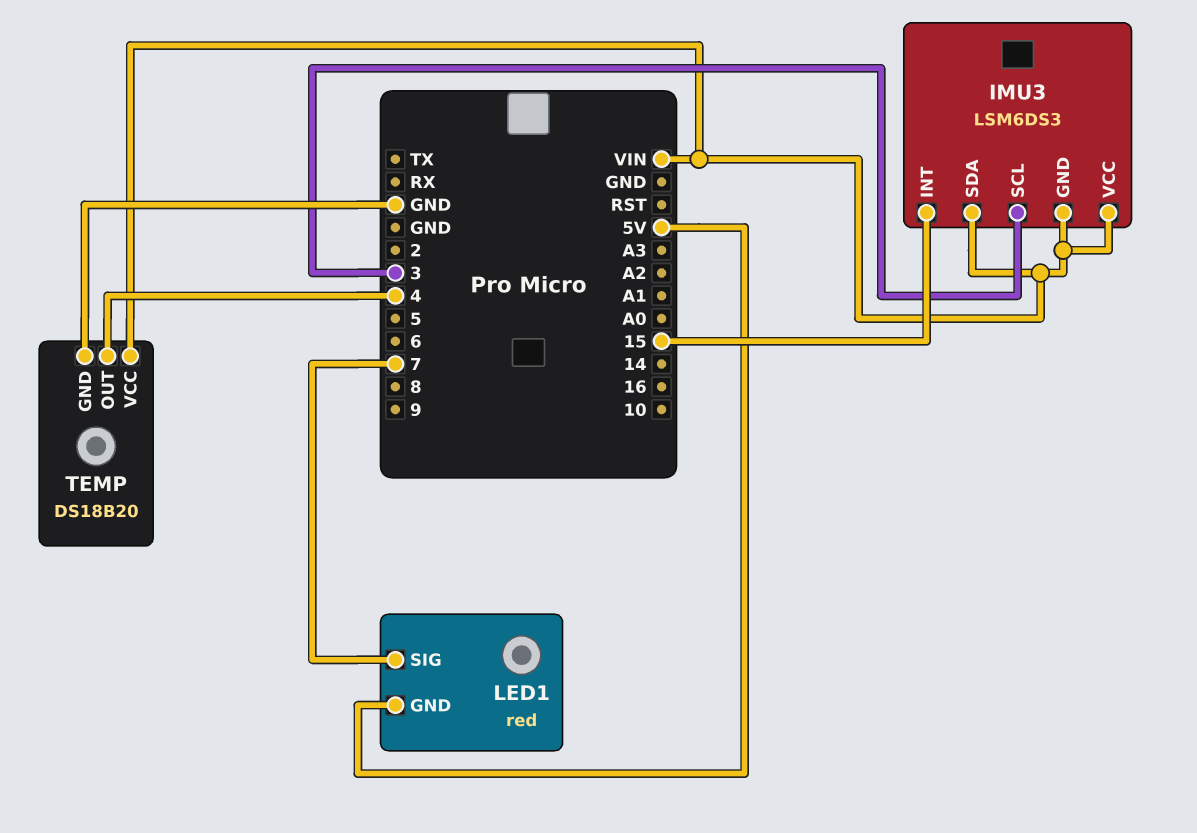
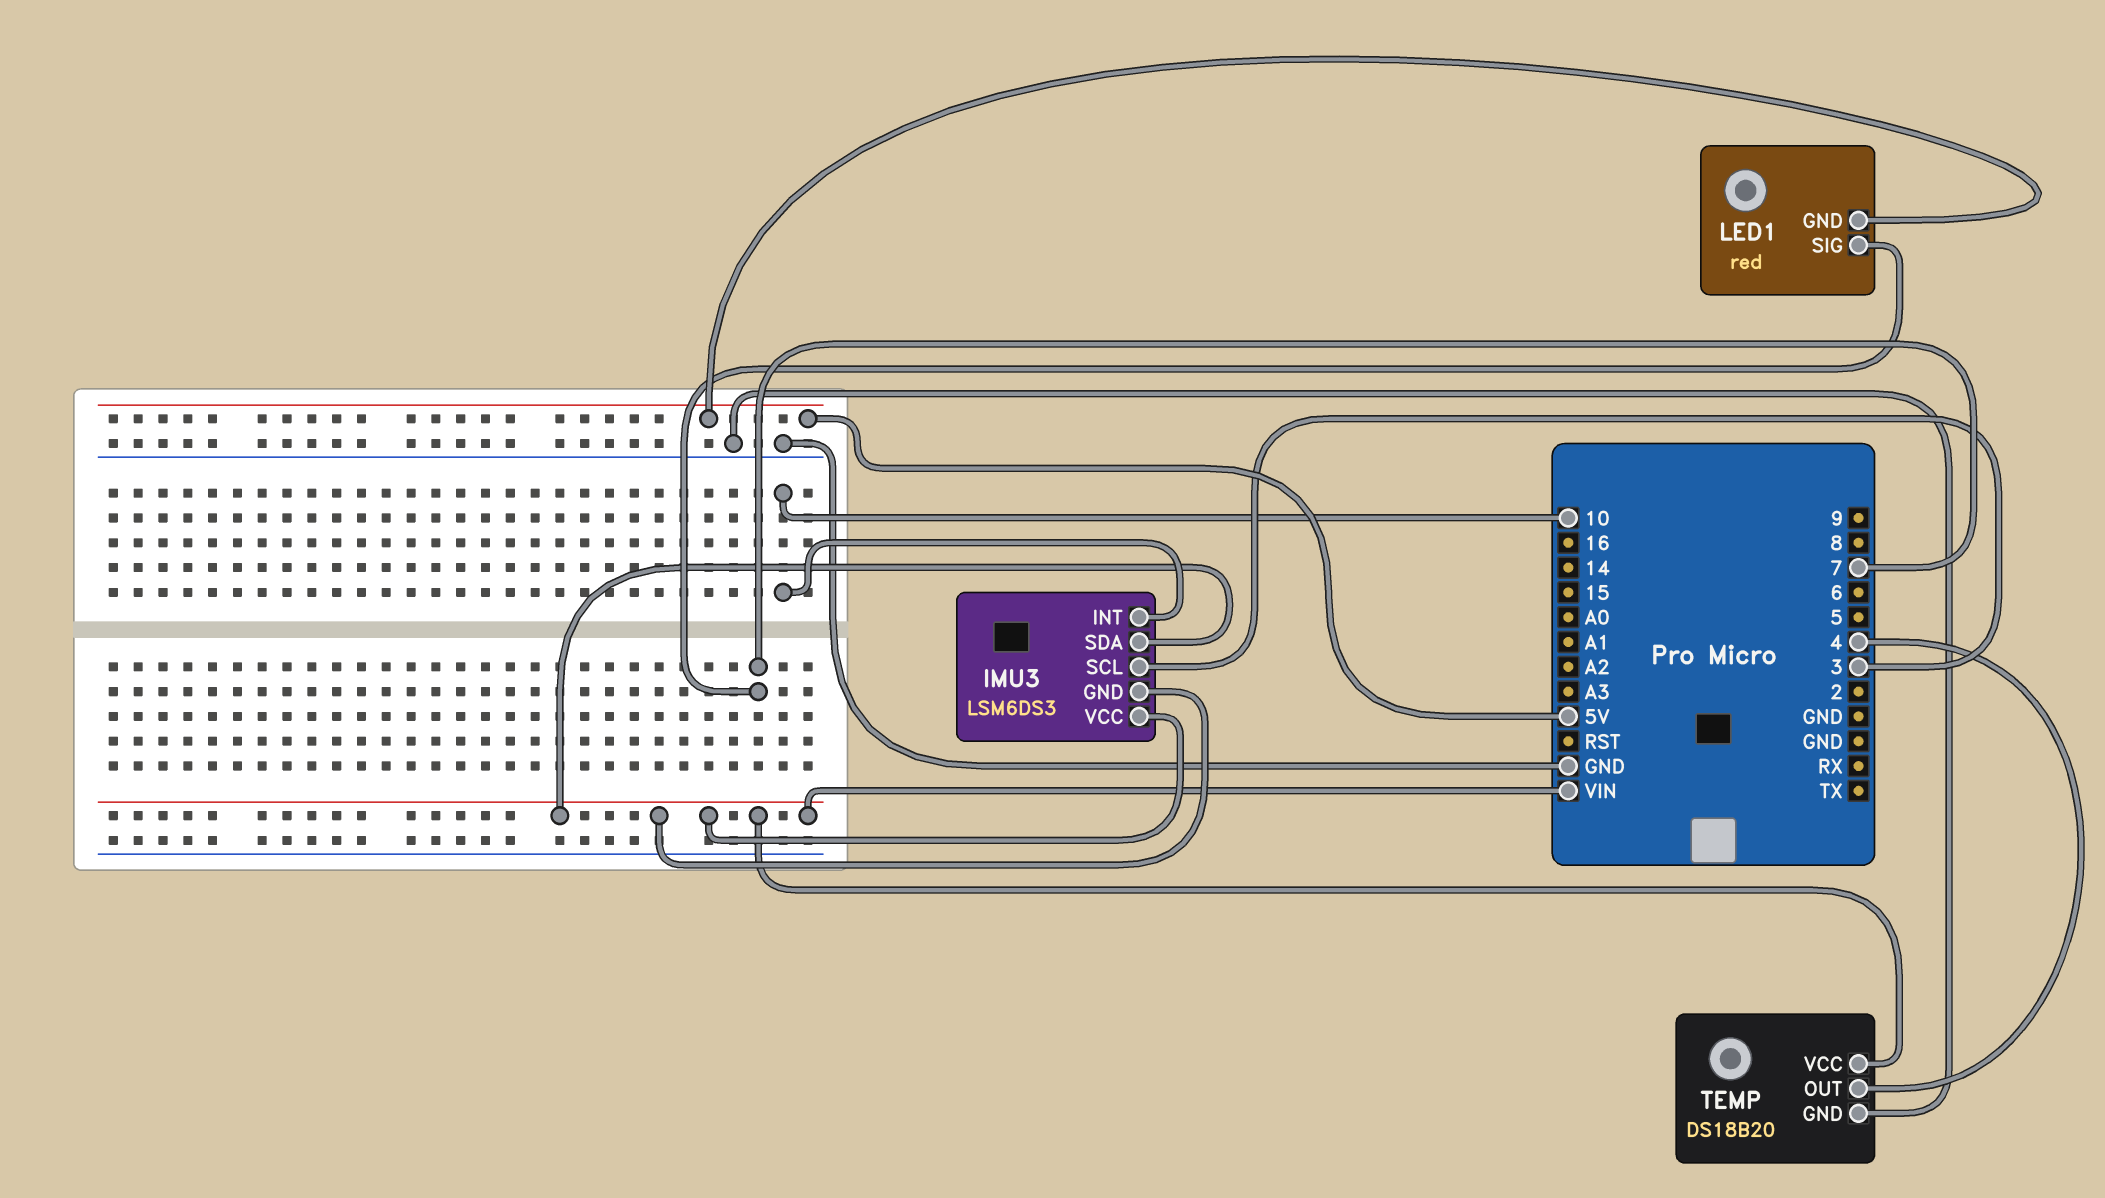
IMU3 pin INT: 15 -> 10

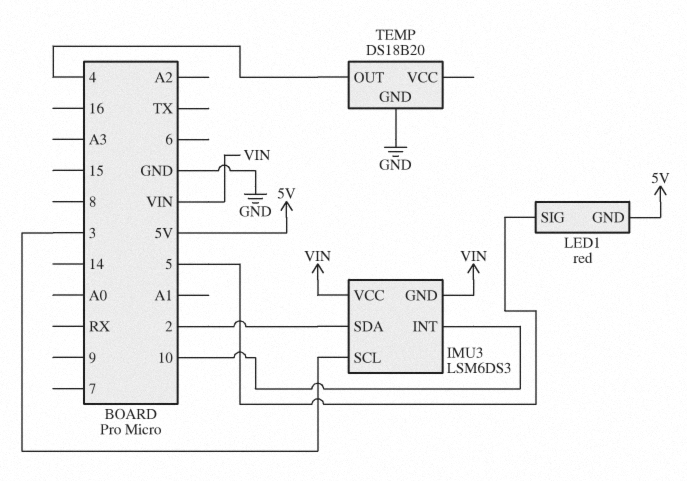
IMU3 pin SDA: VIN -> 2
LED1 pin SIG: 7 -> 5
TEMP pin VCC: VIN -> none

